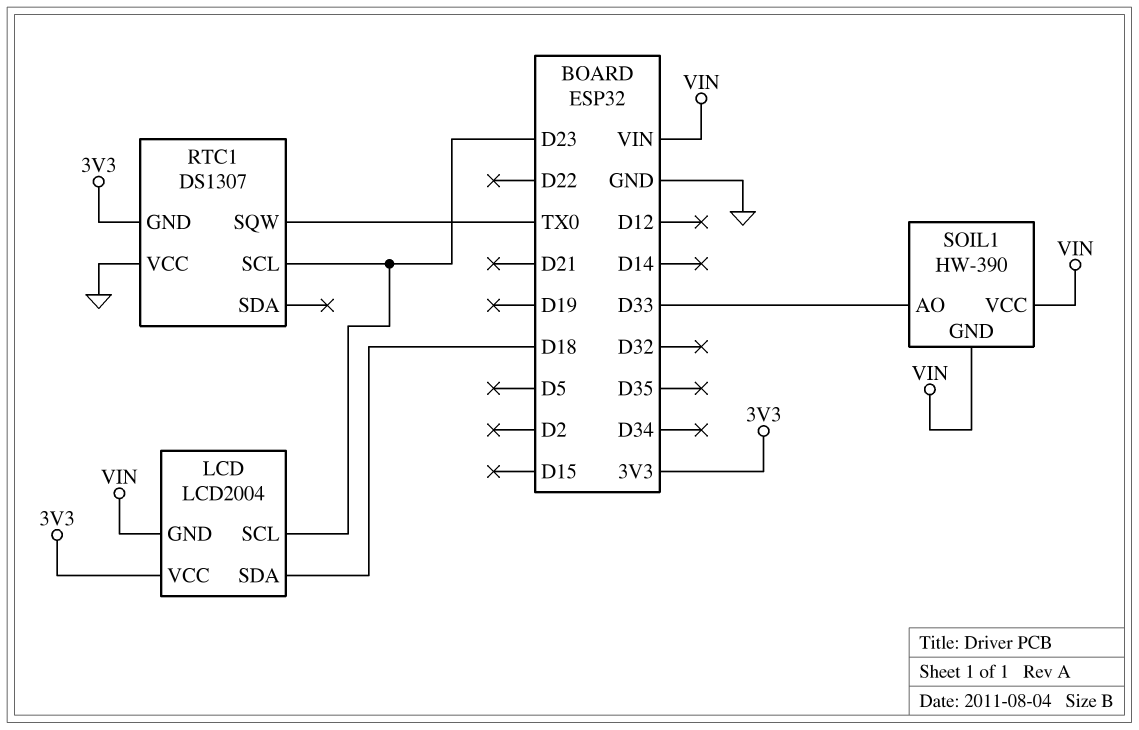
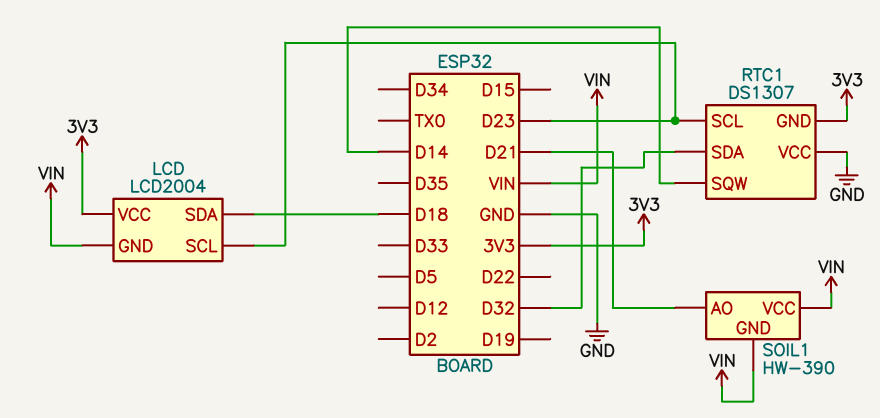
RTC1 pin SDA: none -> D32
RTC1 pin SQW: TX0 -> D14
SOIL1 pin AO: D33 -> D21

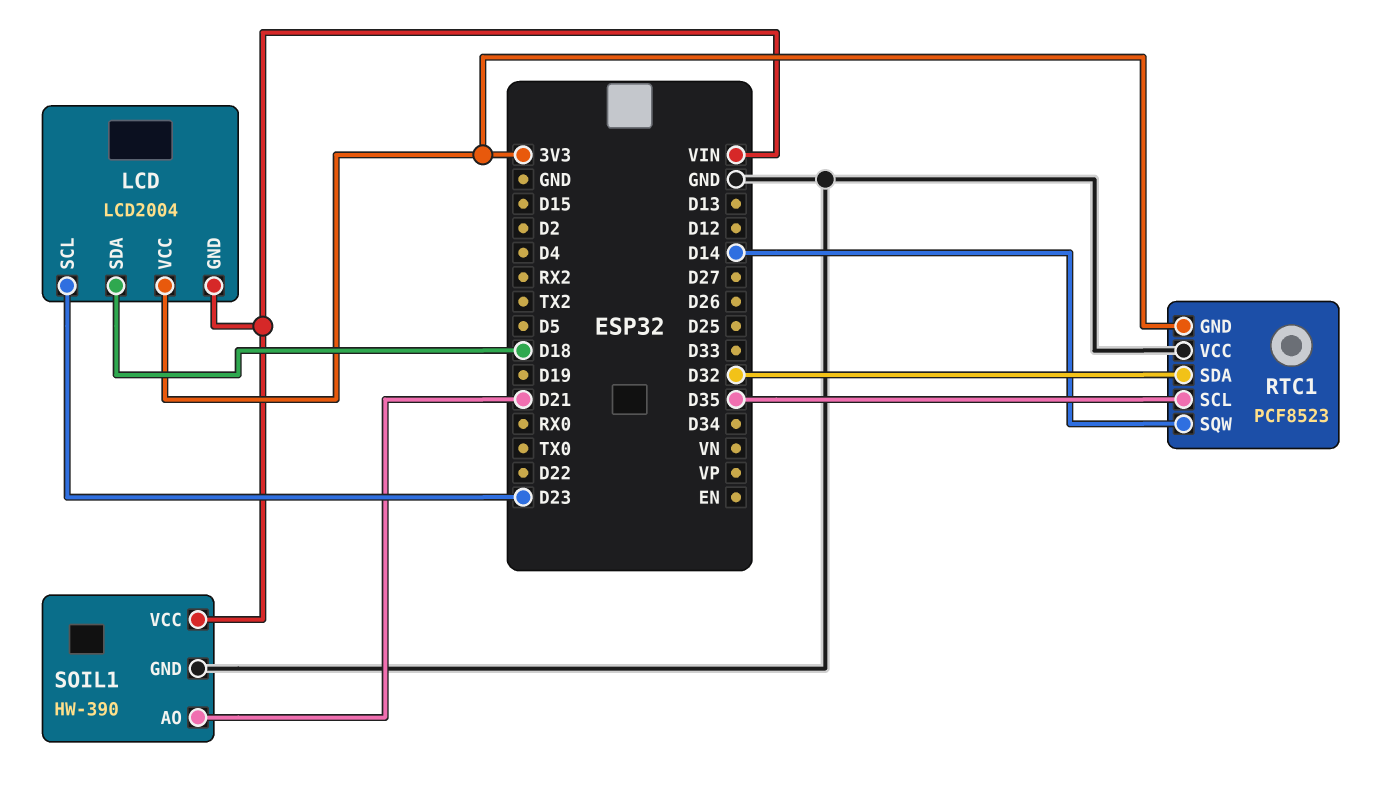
RTC1: DS1307 -> PCF8523
RTC1 pin SCL: D23 -> D35
SOIL1 pin GND: VIN -> GND

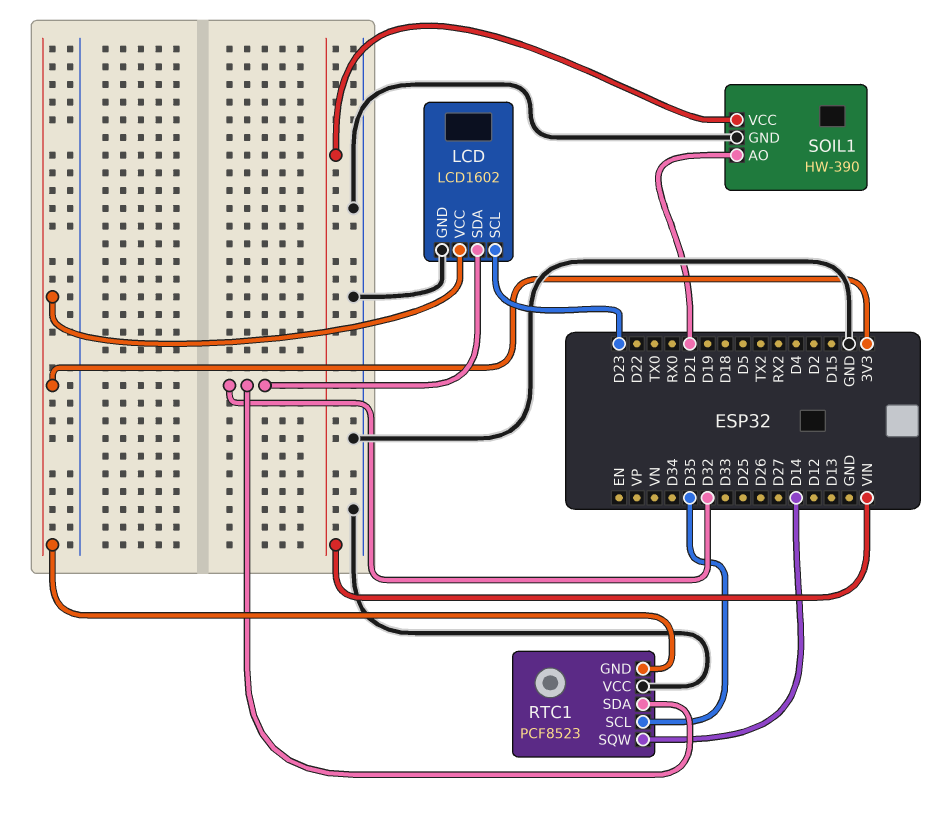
LCD: LCD2004 -> LCD1602
LCD pin GND: VIN -> GND
LCD pin SDA: D18 -> D32

